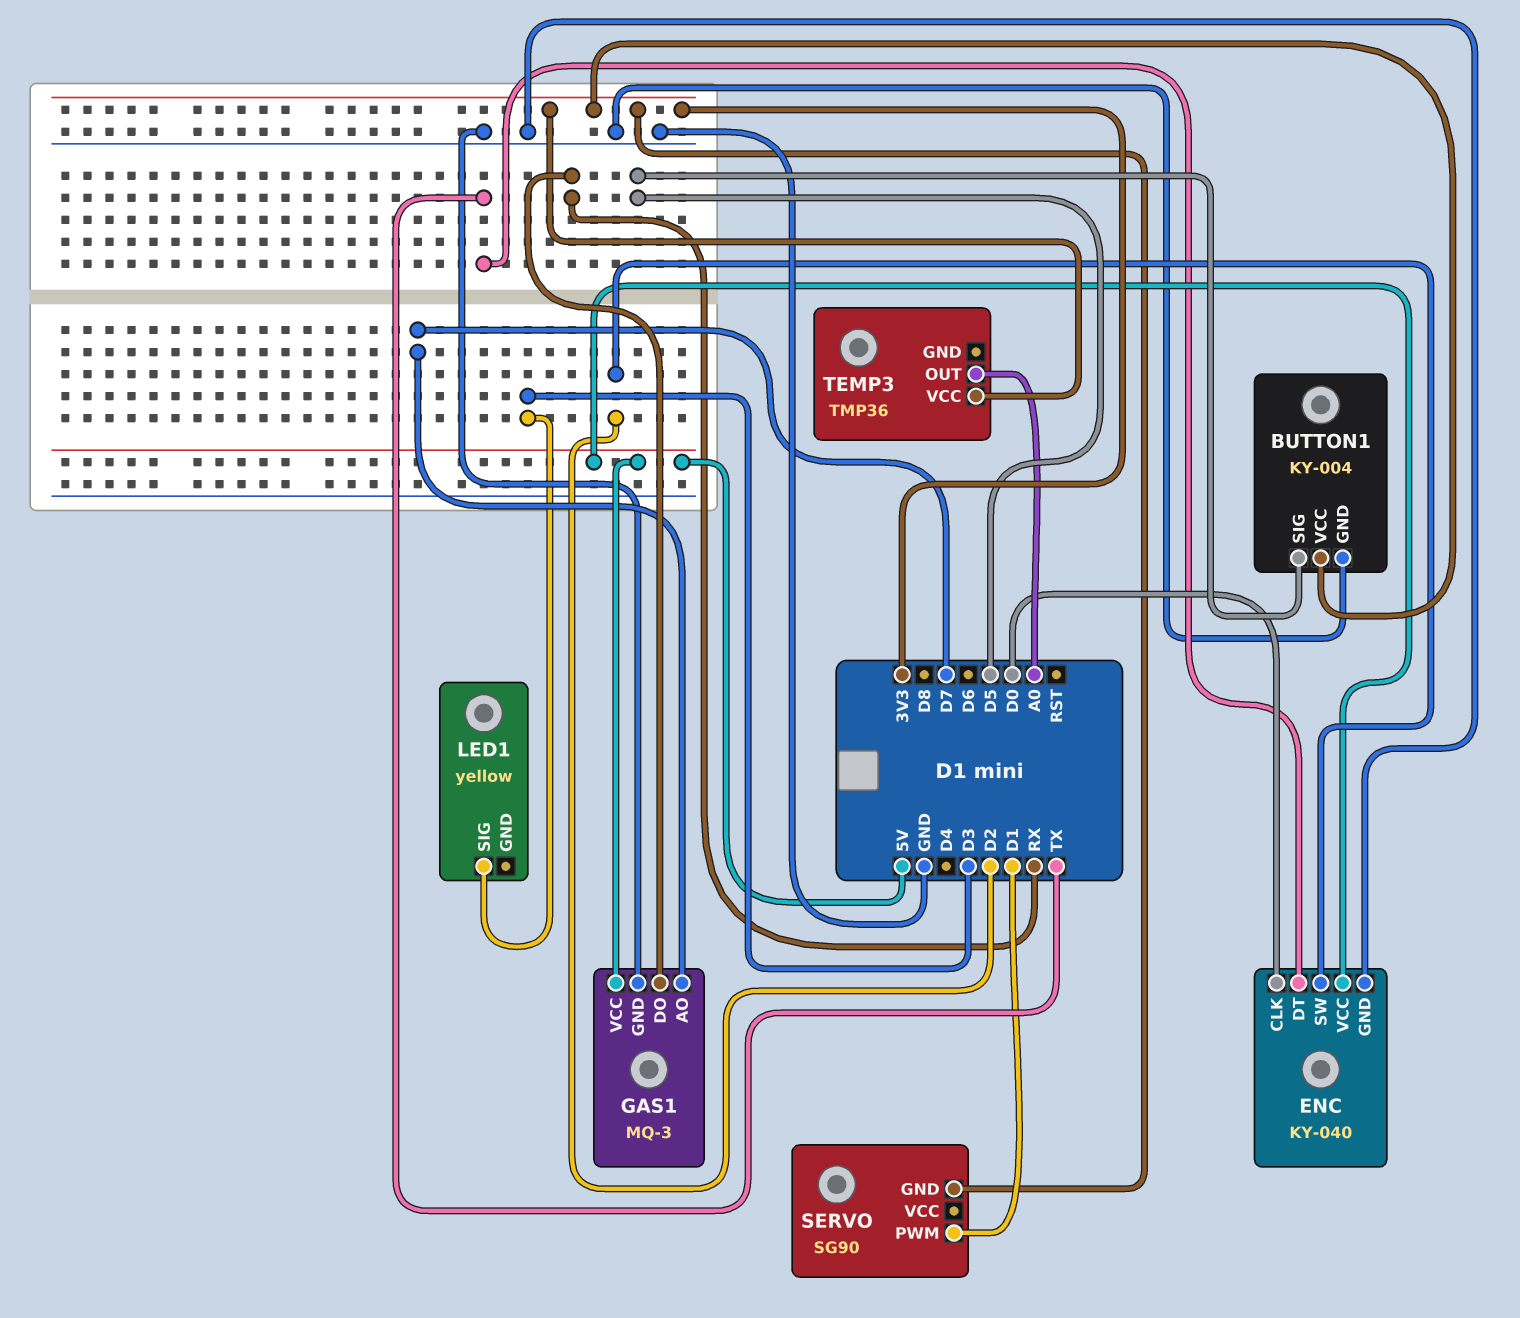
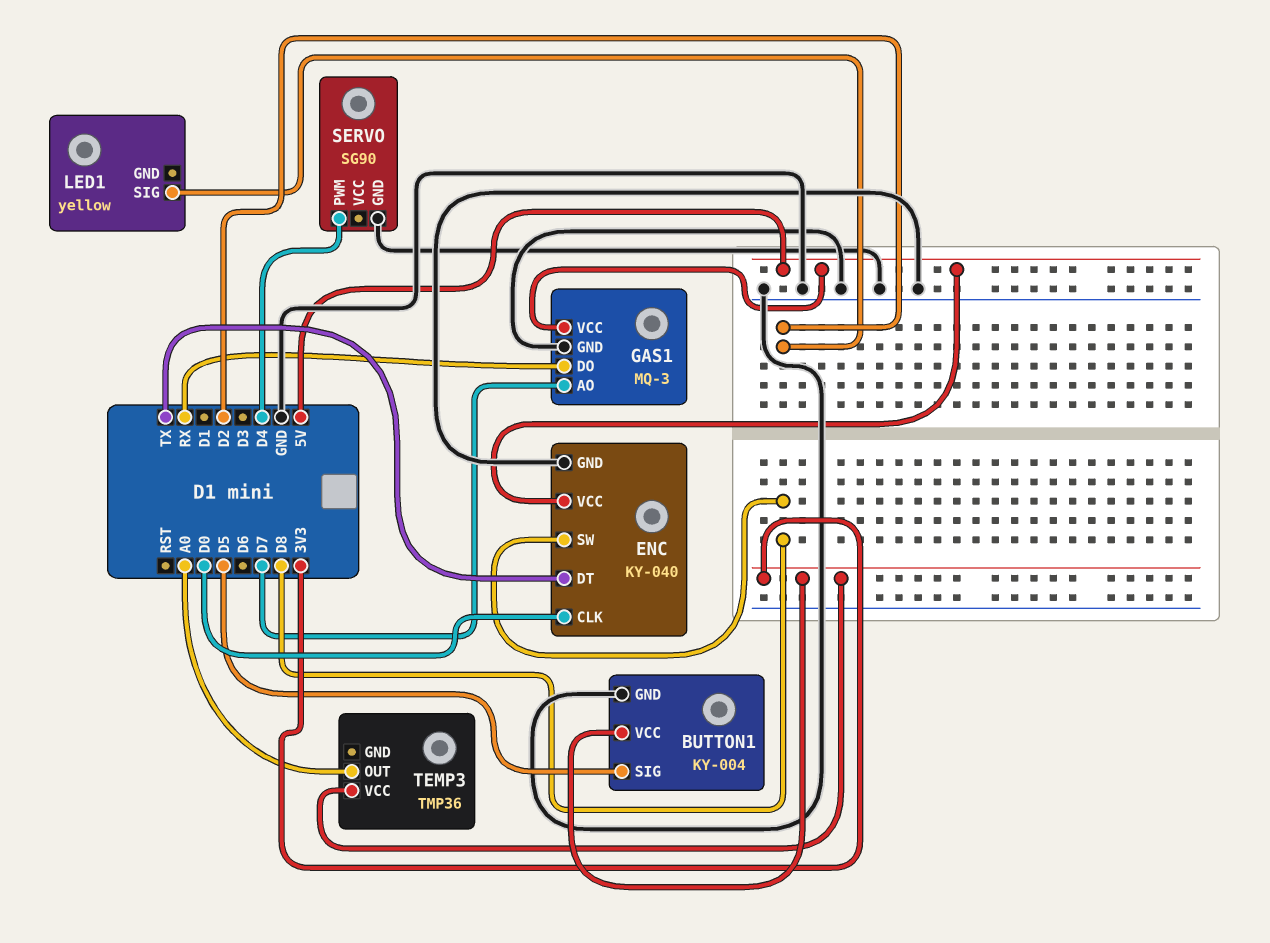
ENC pin SW: D2 -> D8
LED1 pin SIG: D3 -> D2
SERVO pin GND: 3V3 -> GND
SERVO pin PWM: D1 -> D4

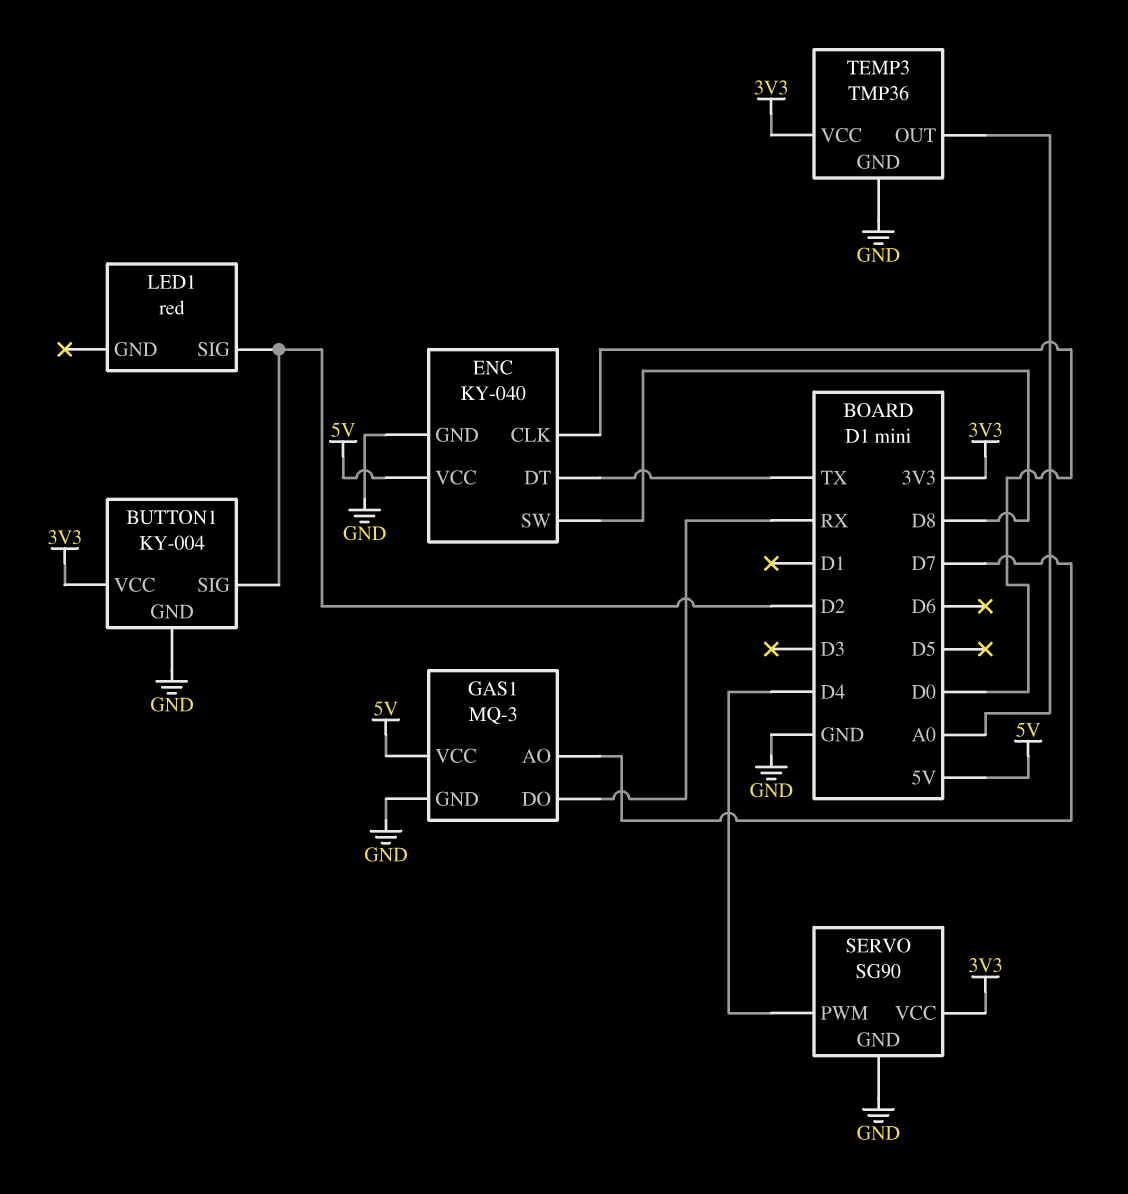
BUTTON1 pin SIG: D5 -> D2
LED1: yellow -> red
SERVO pin VCC: none -> 3V3
TEMP3 pin GND: none -> GND

